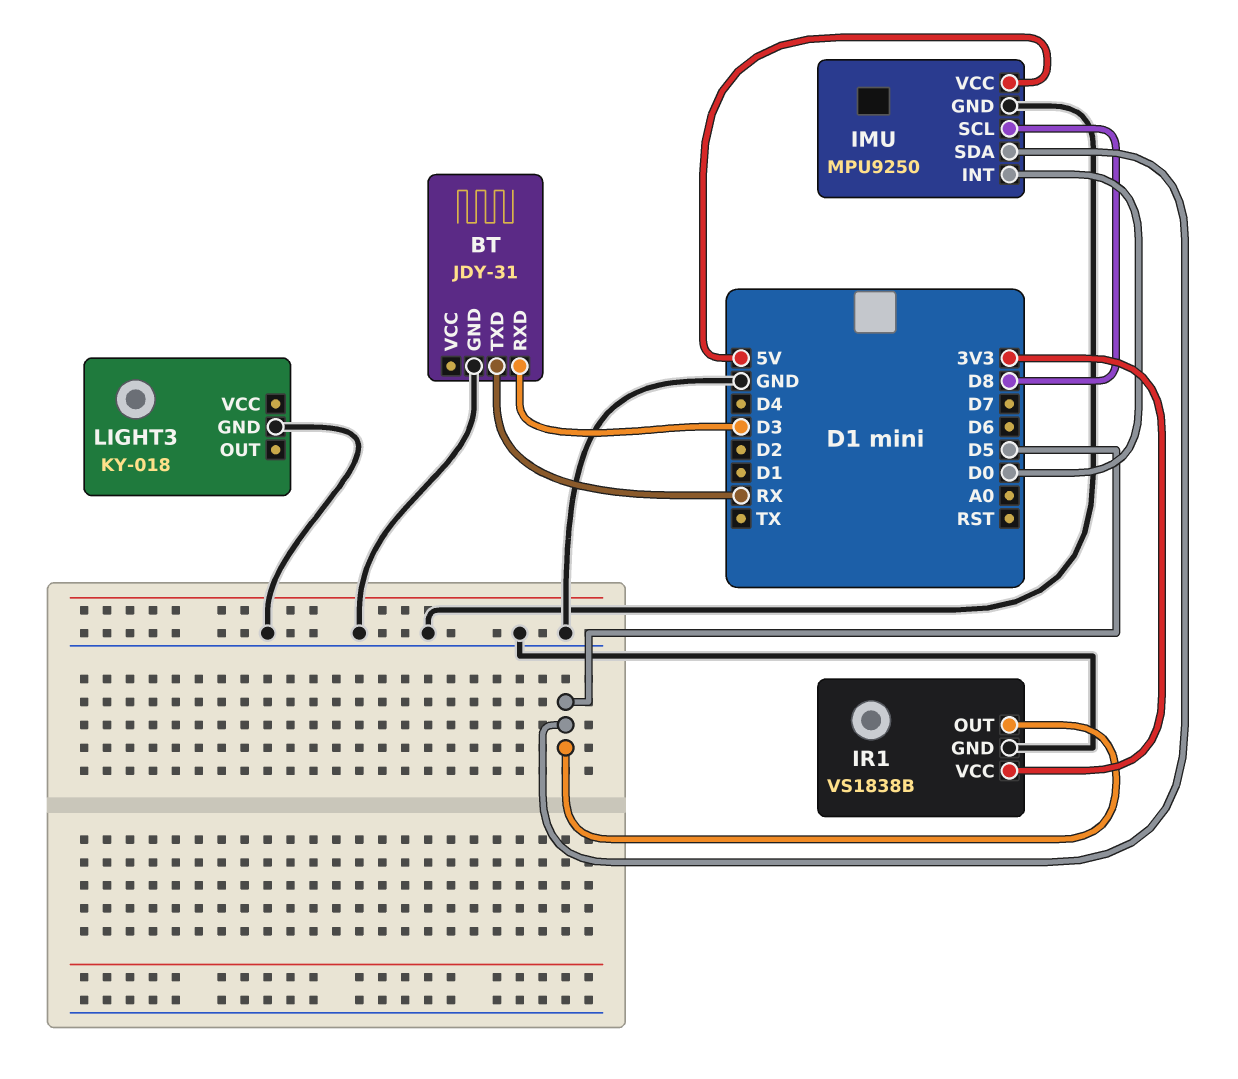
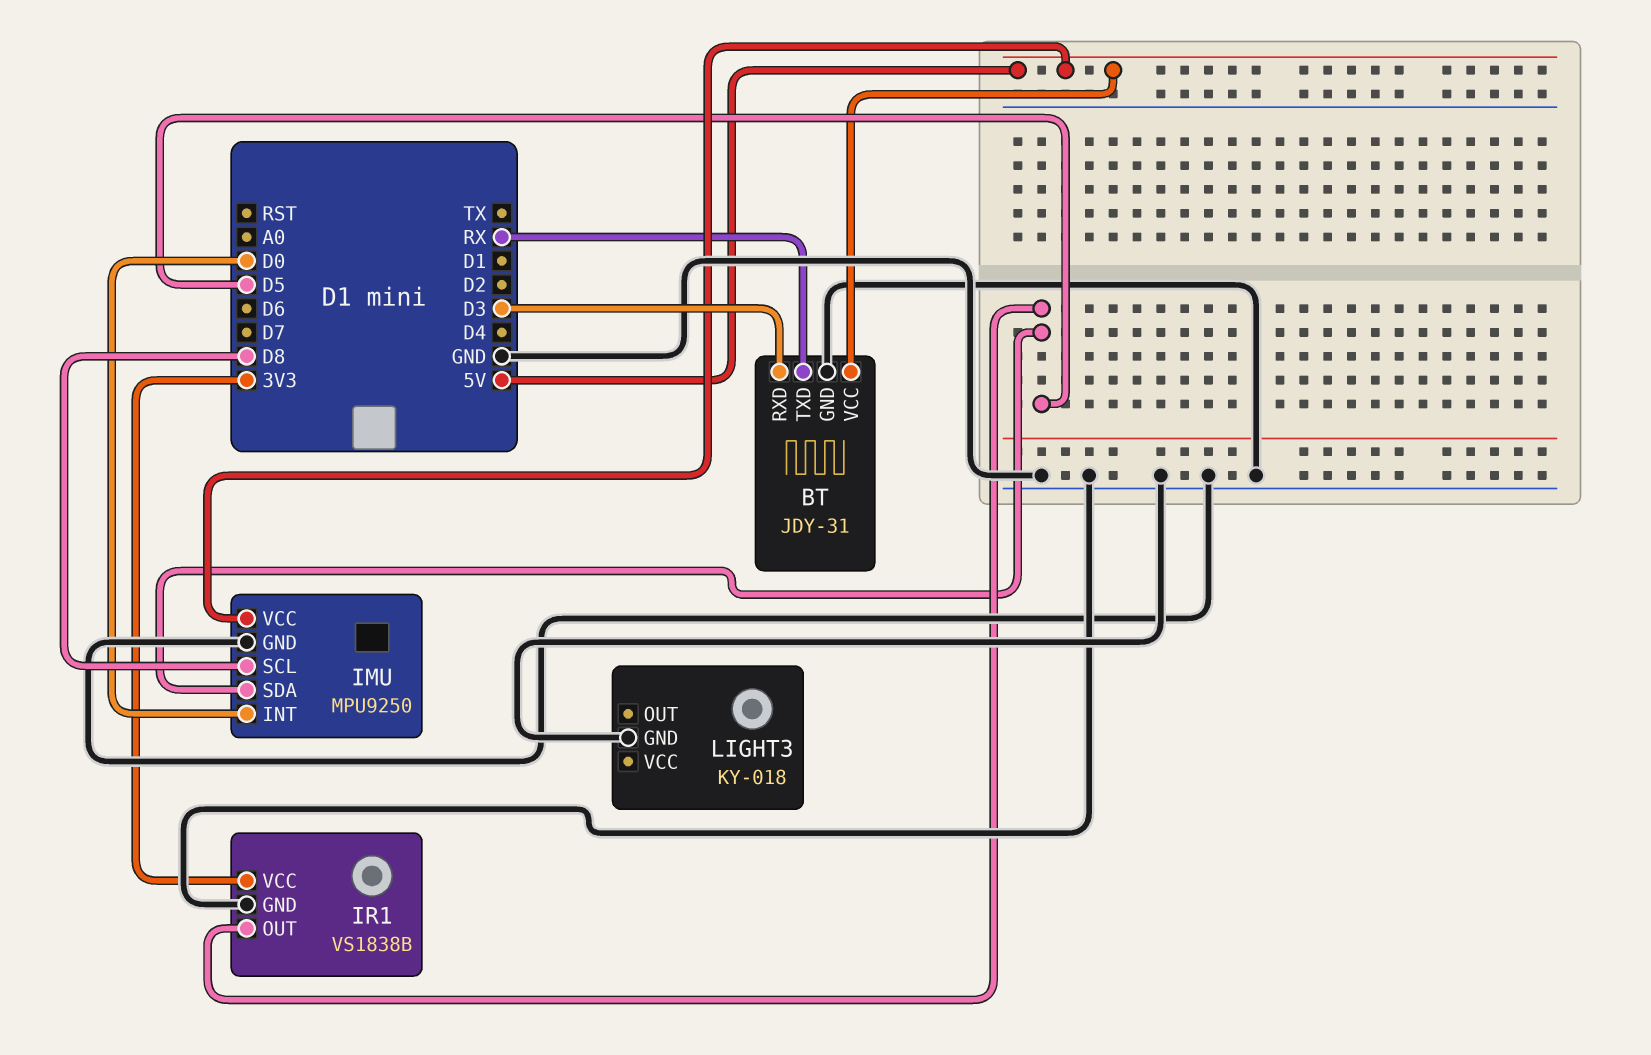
BT pin VCC: none -> 5V

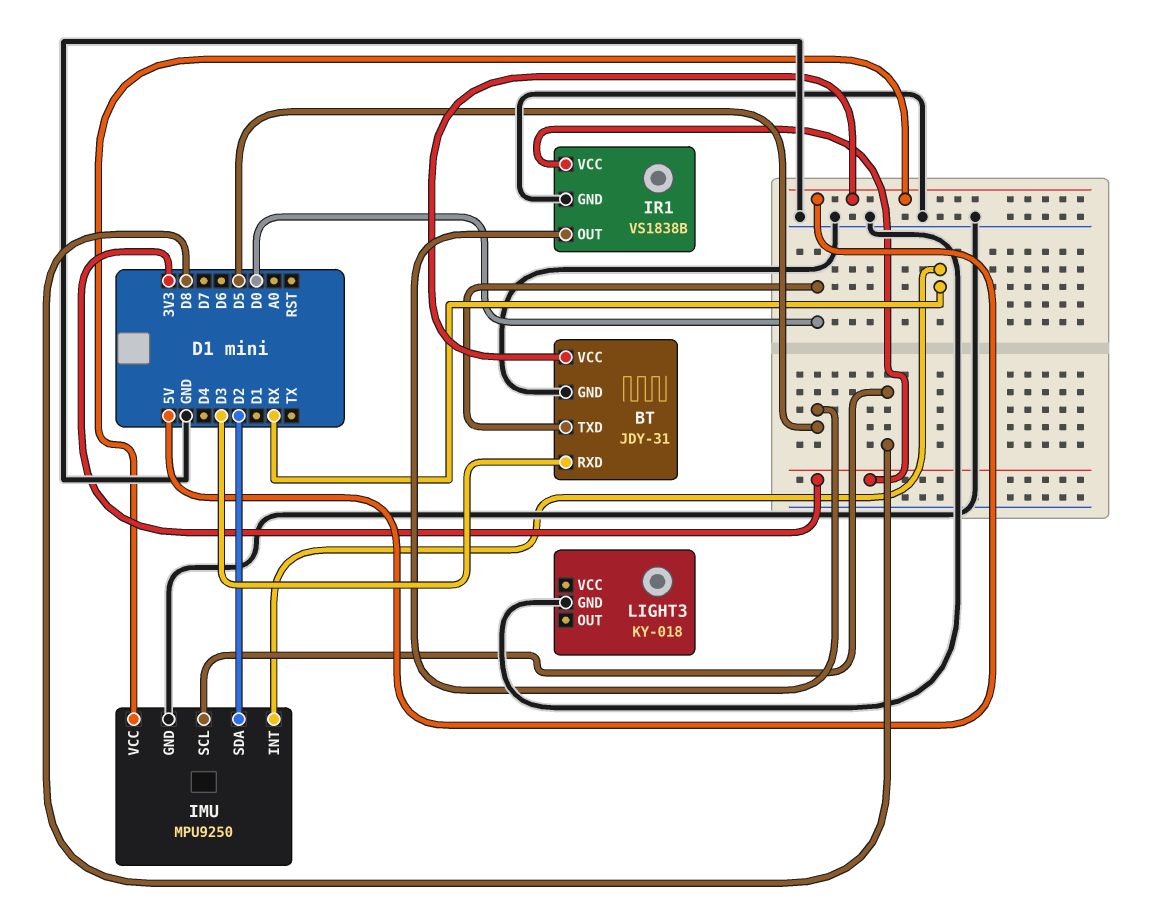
BT pin TXD: RX -> D0
IMU pin INT: D0 -> RX
IMU pin SDA: D5 -> D2

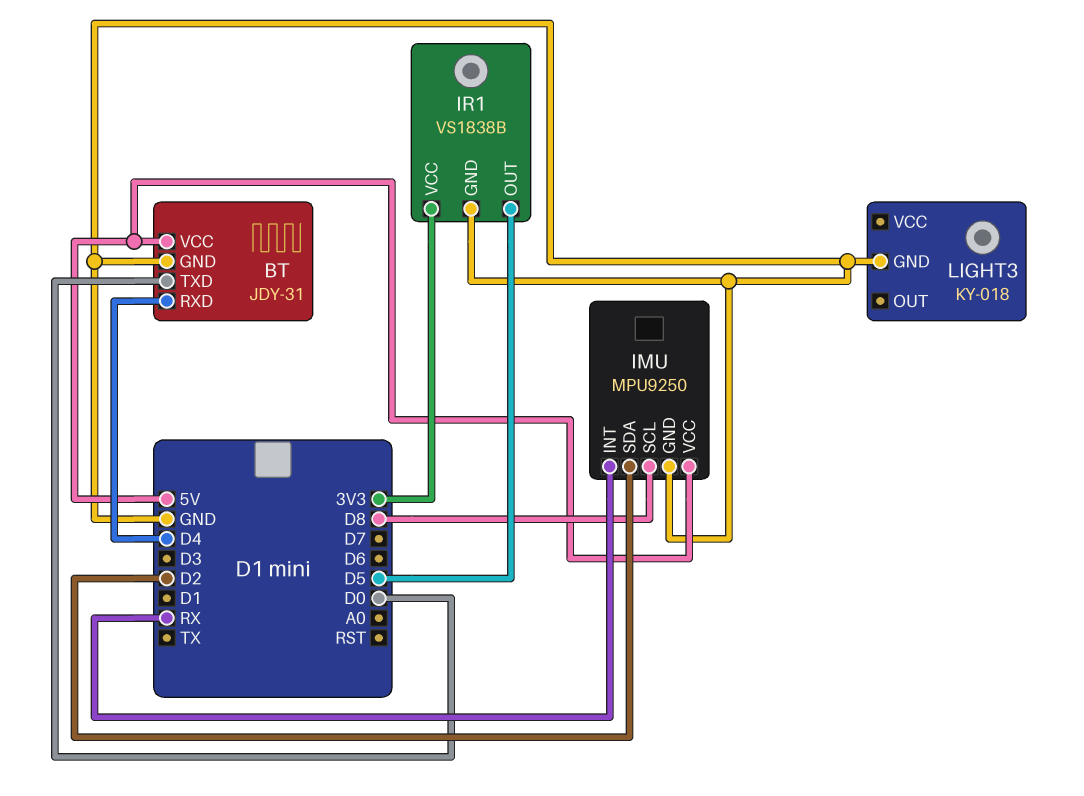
BT pin RXD: D3 -> D4

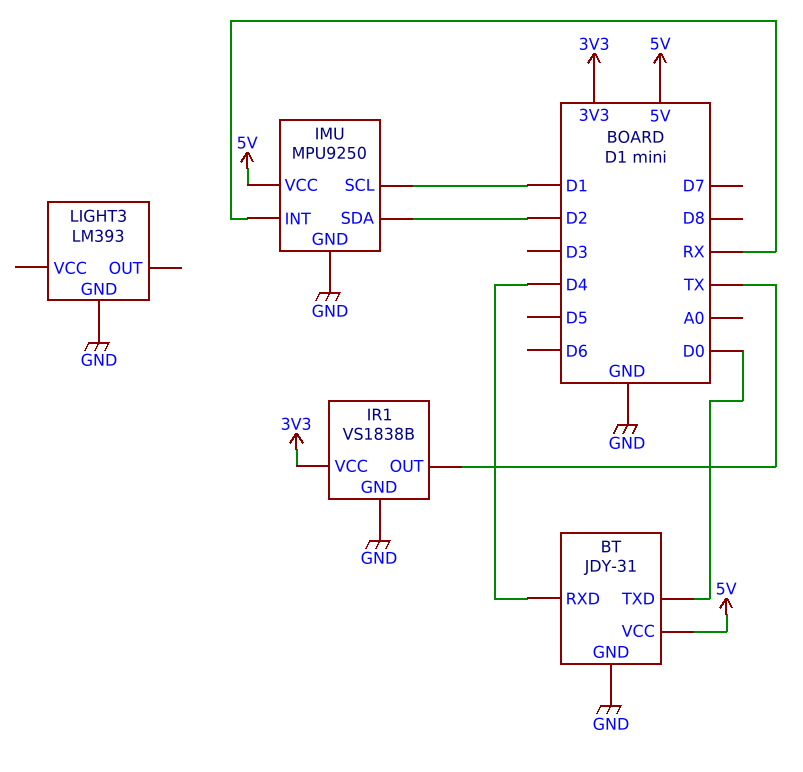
IMU pin SCL: D8 -> D1
IR1 pin OUT: D5 -> TX
LIGHT3: KY-018 -> LM393

